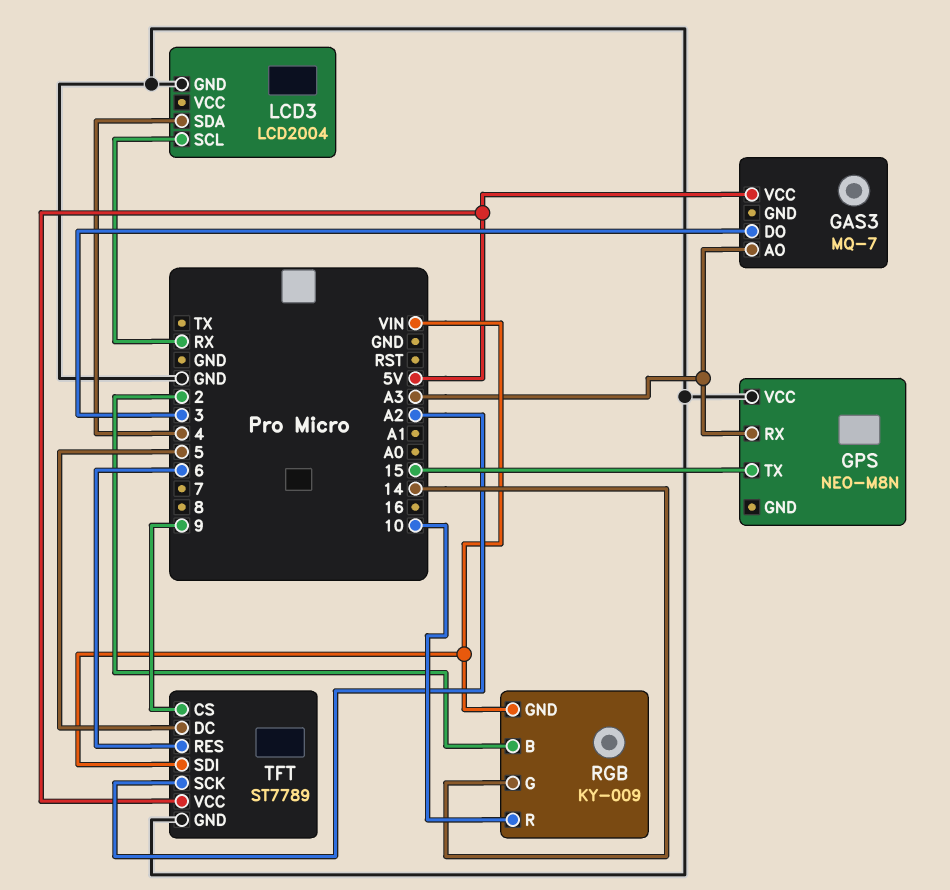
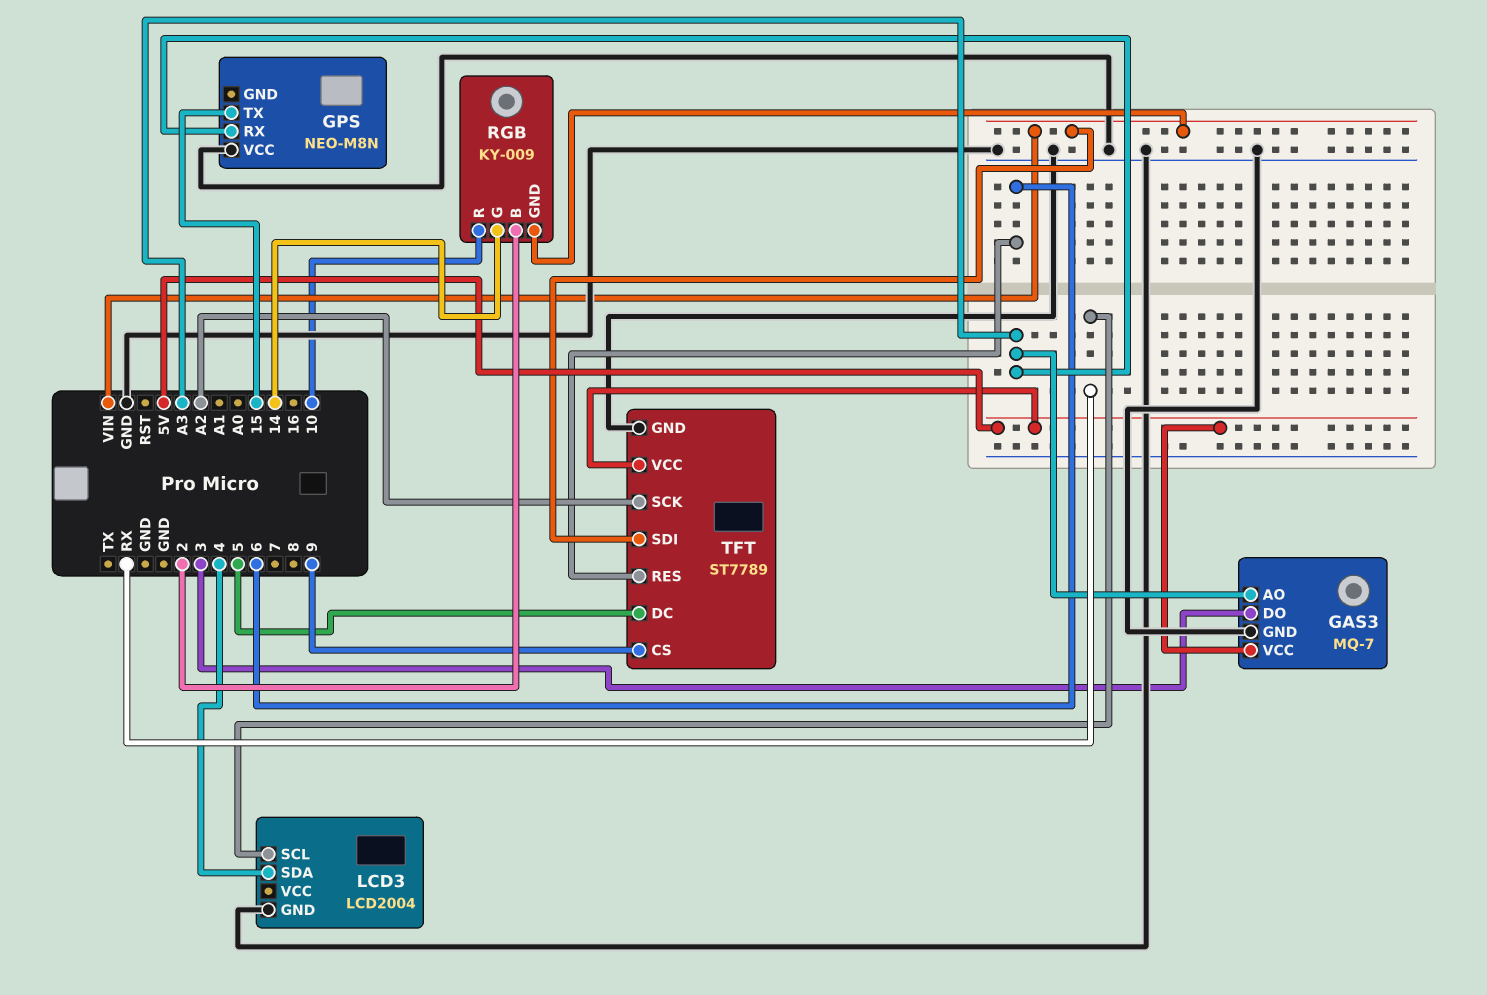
GAS3 pin GND: none -> GND

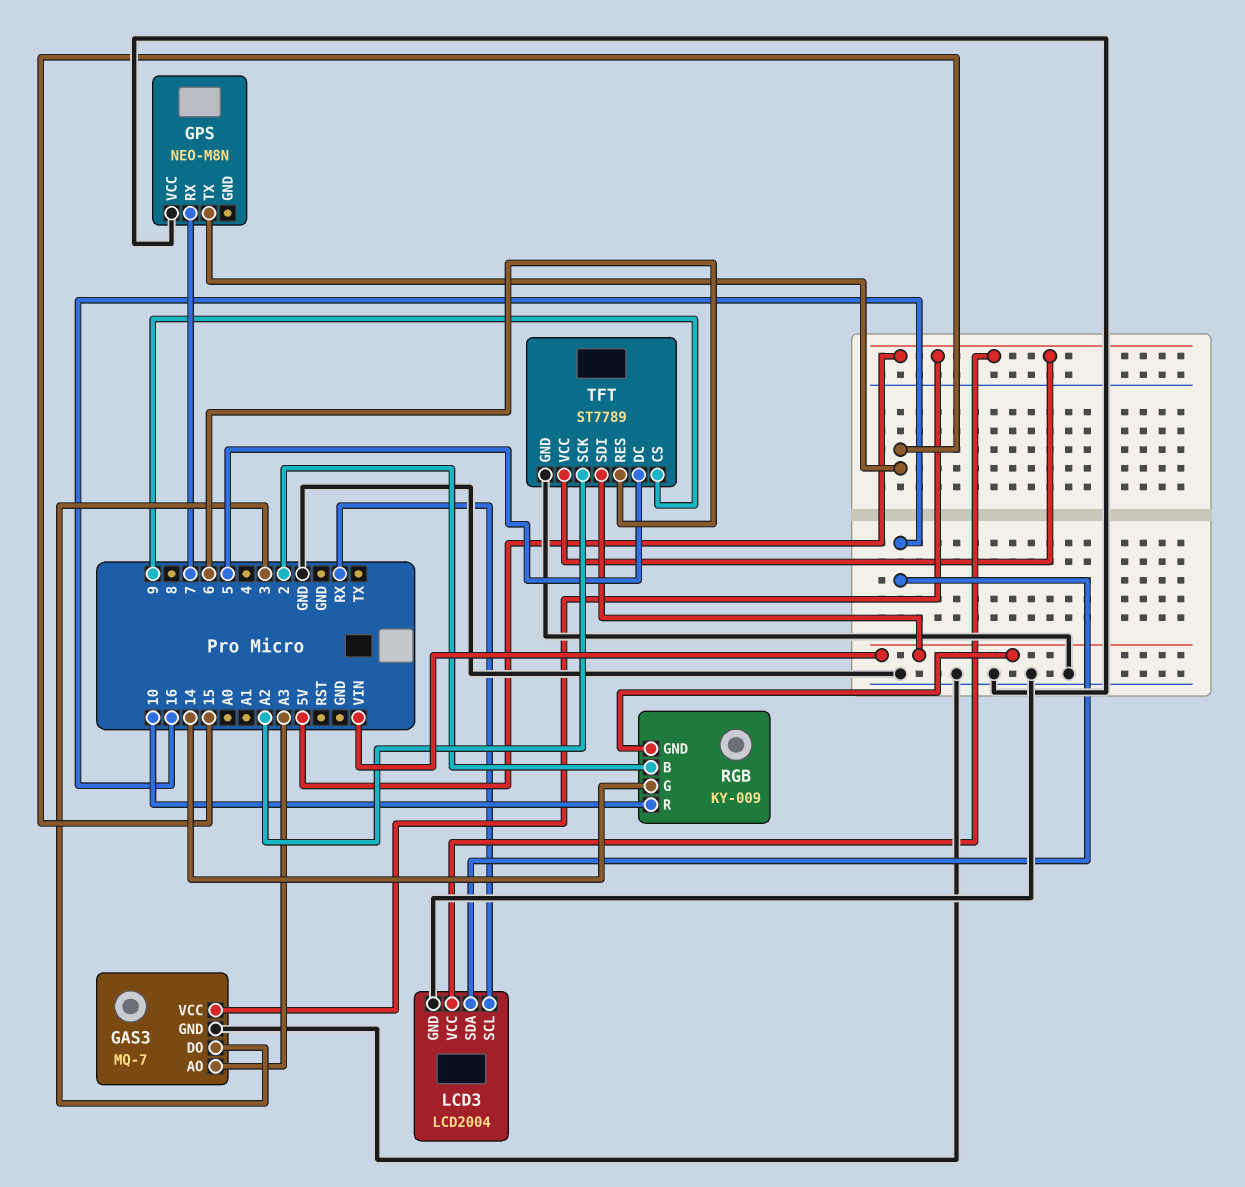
GPS pin RX: A3 -> 7
LCD3 pin SDA: 4 -> 16
LCD3 pin VCC: none -> 5V

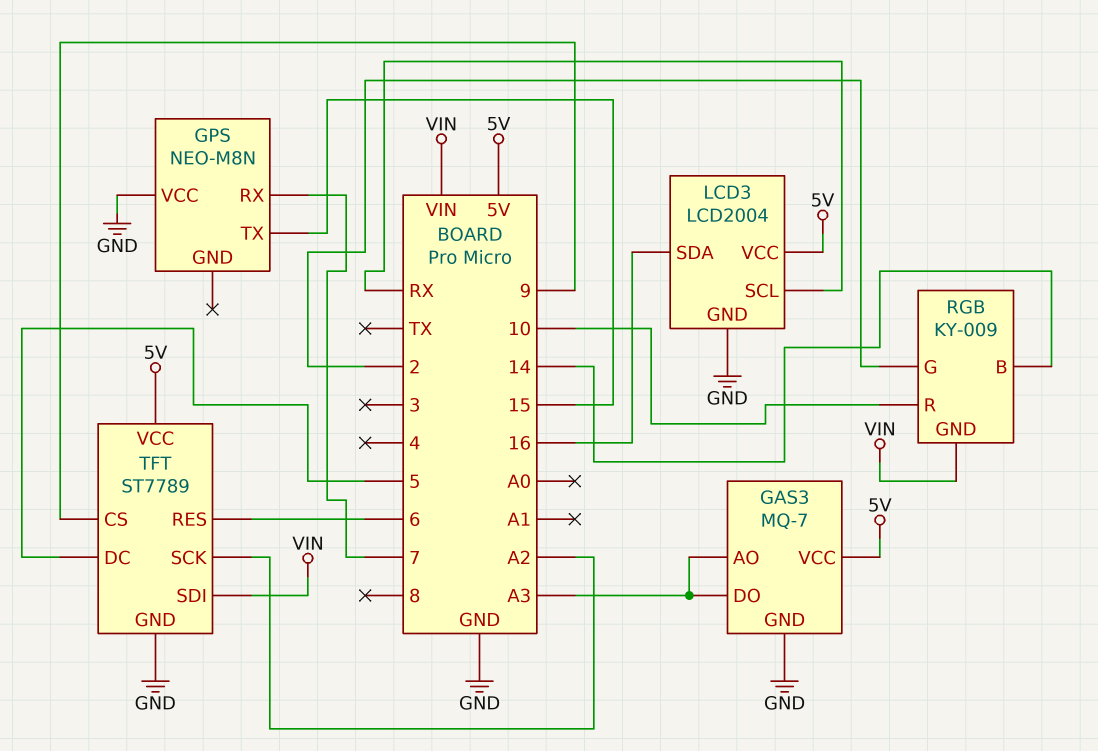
GAS3 pin DO: 3 -> A3
RGB pin B: 2 -> 14
RGB pin G: 14 -> 2

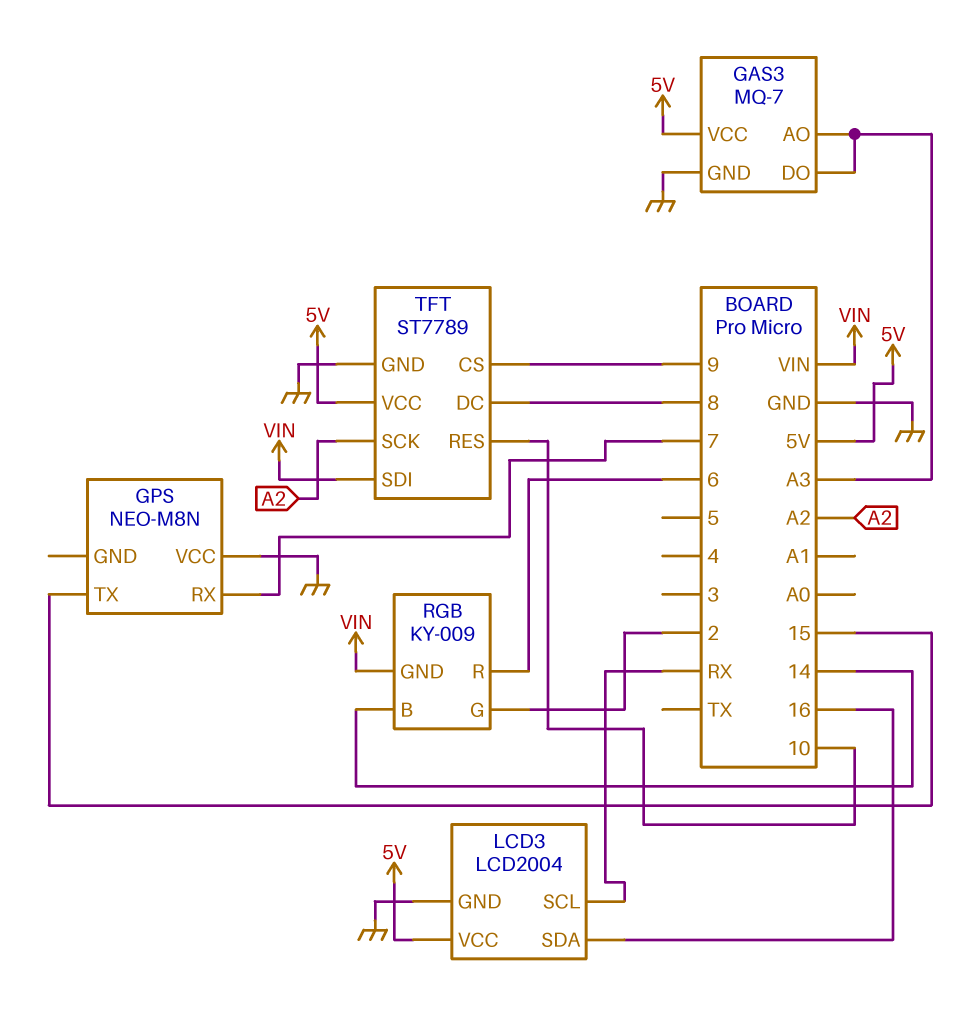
RGB pin R: 10 -> 6
TFT pin DC: 5 -> 8
TFT pin RES: 6 -> 10

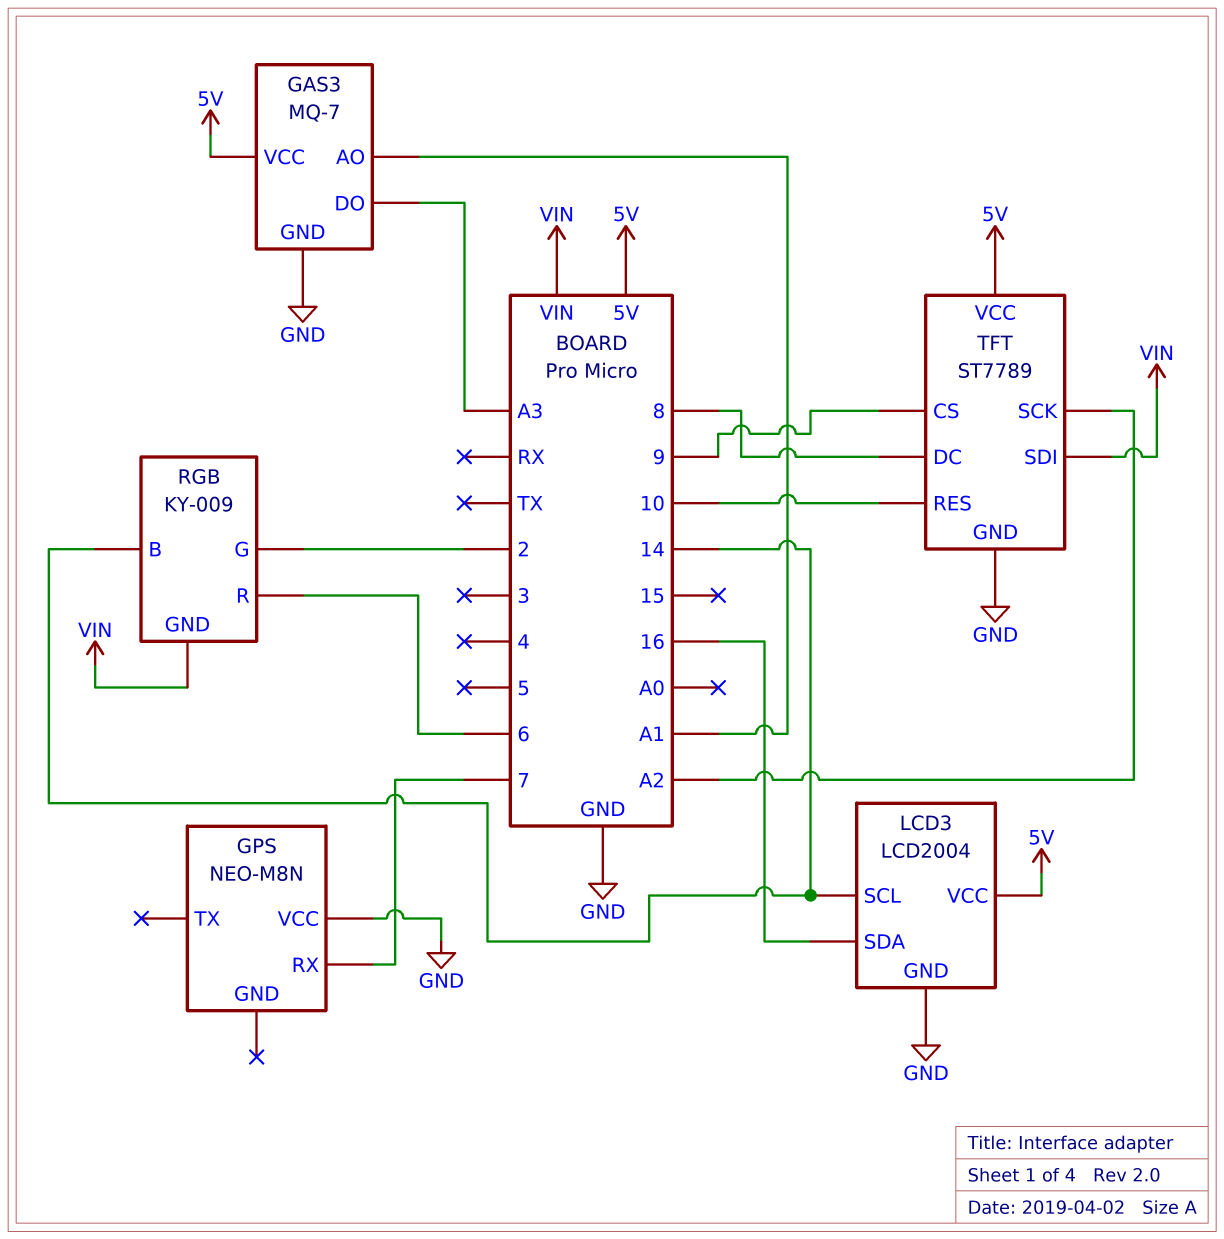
GAS3 pin AO: A3 -> A1
GPS pin TX: 15 -> none
LCD3 pin SCL: RX -> 14

